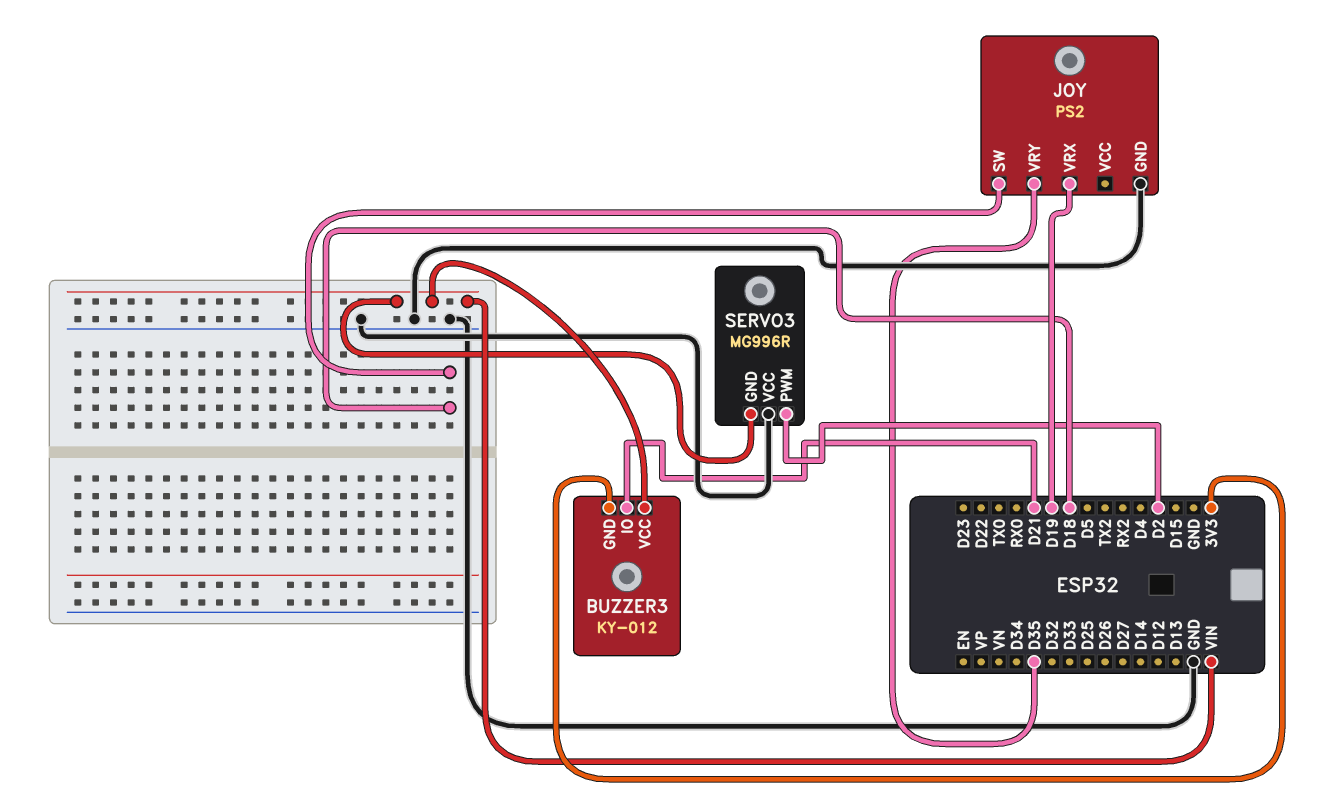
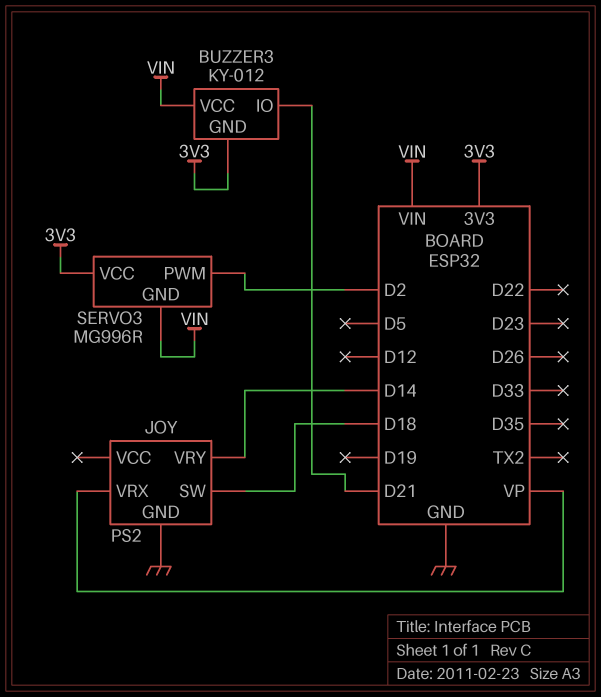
JOY pin VRX: D19 -> VP
JOY pin VRY: D35 -> D14
SERVO3 pin VCC: GND -> 3V3

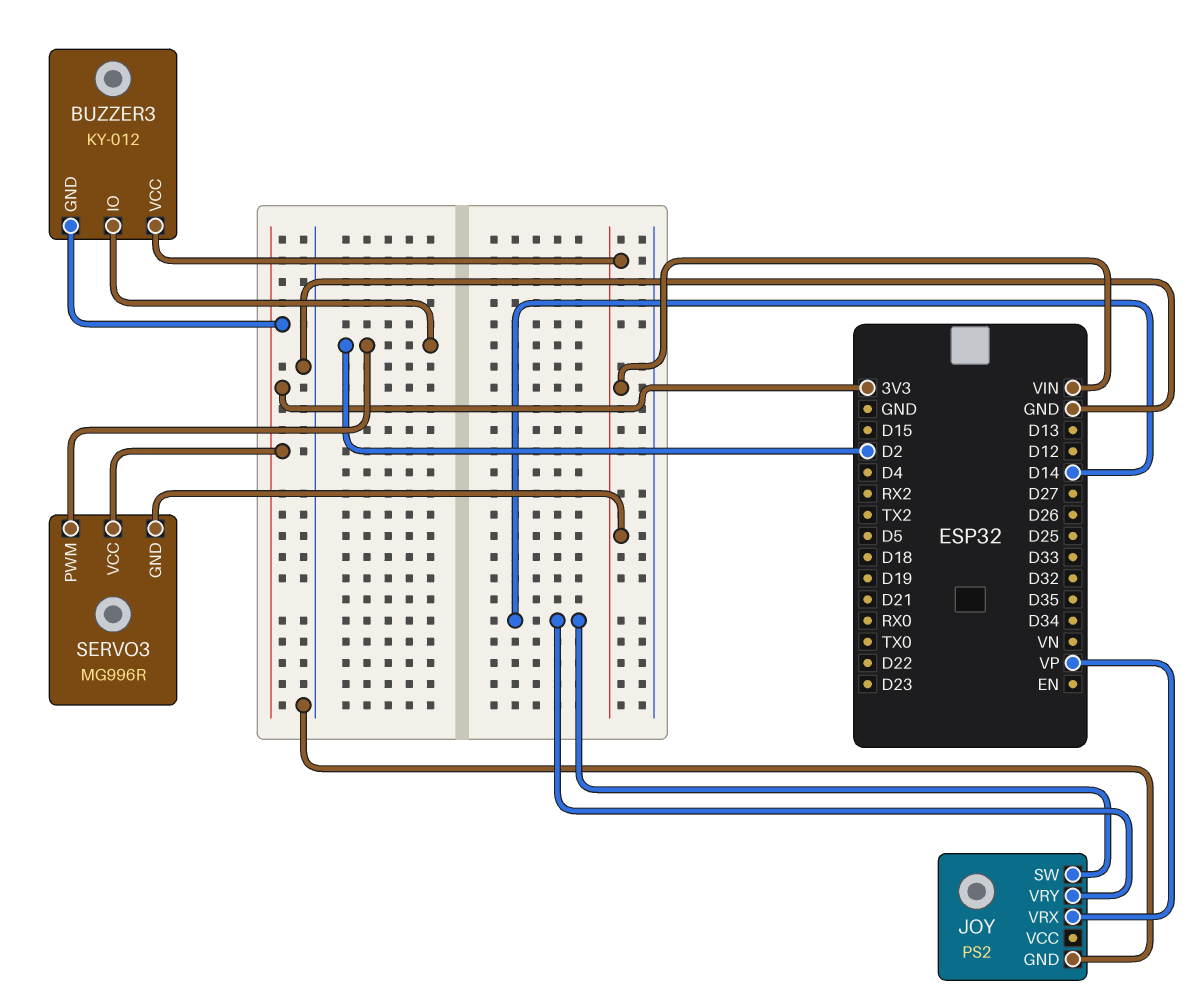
BUZZER3 pin IO: D21 -> D2
JOY pin SW: D18 -> D14

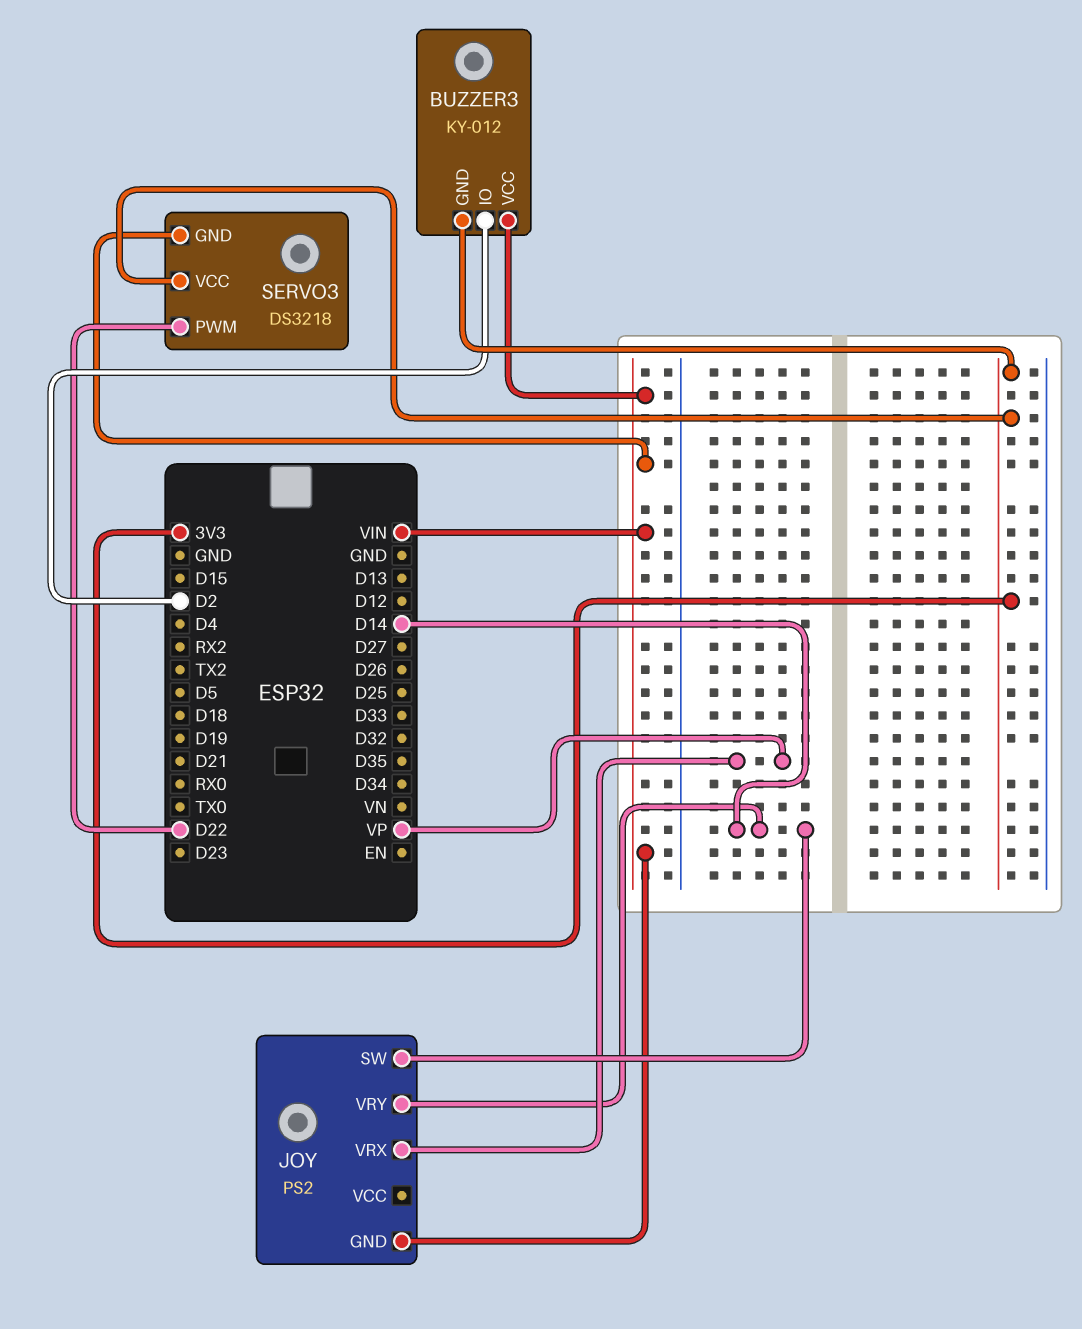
JOY pin GND: GND -> VIN
SERVO3: MG996R -> DS3218
SERVO3 pin PWM: D2 -> D22

